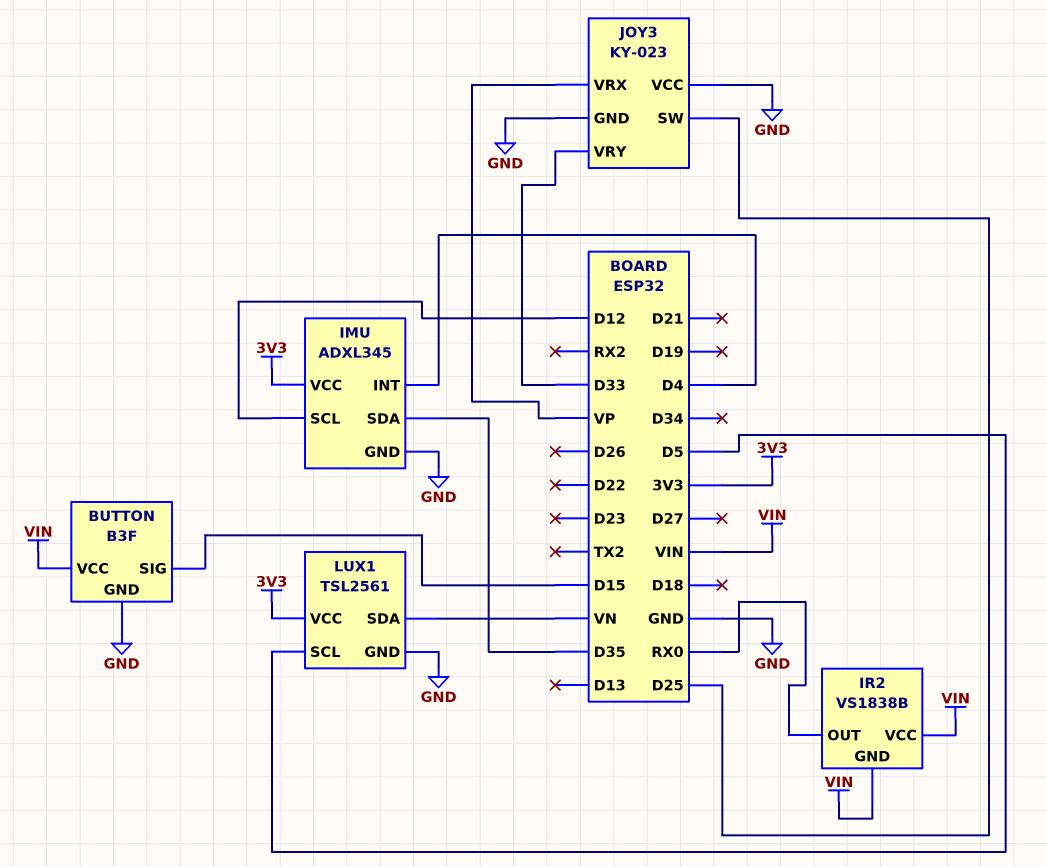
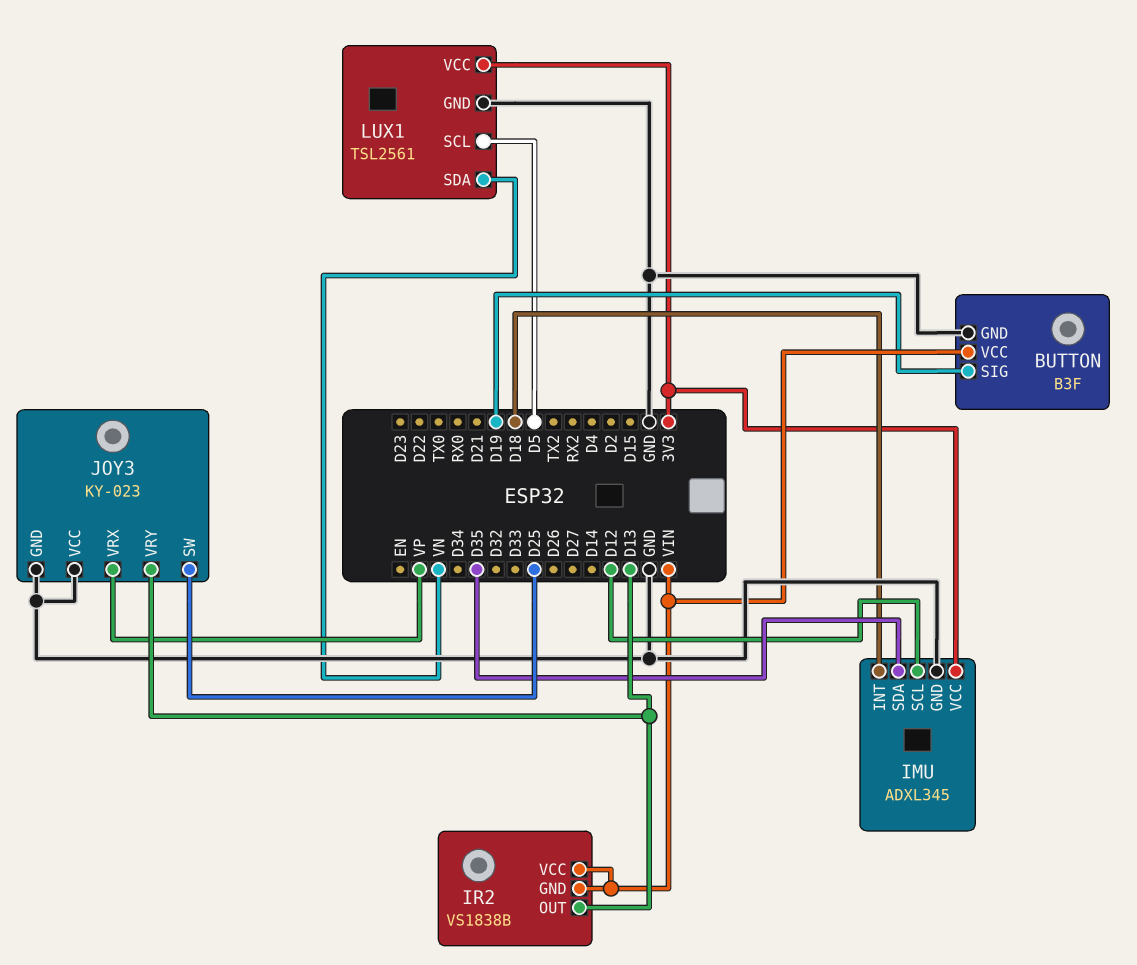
BUTTON pin SIG: D15 -> D19
IMU pin INT: D4 -> D18
IR2 pin OUT: RX0 -> D13
JOY3 pin VRY: D33 -> D13

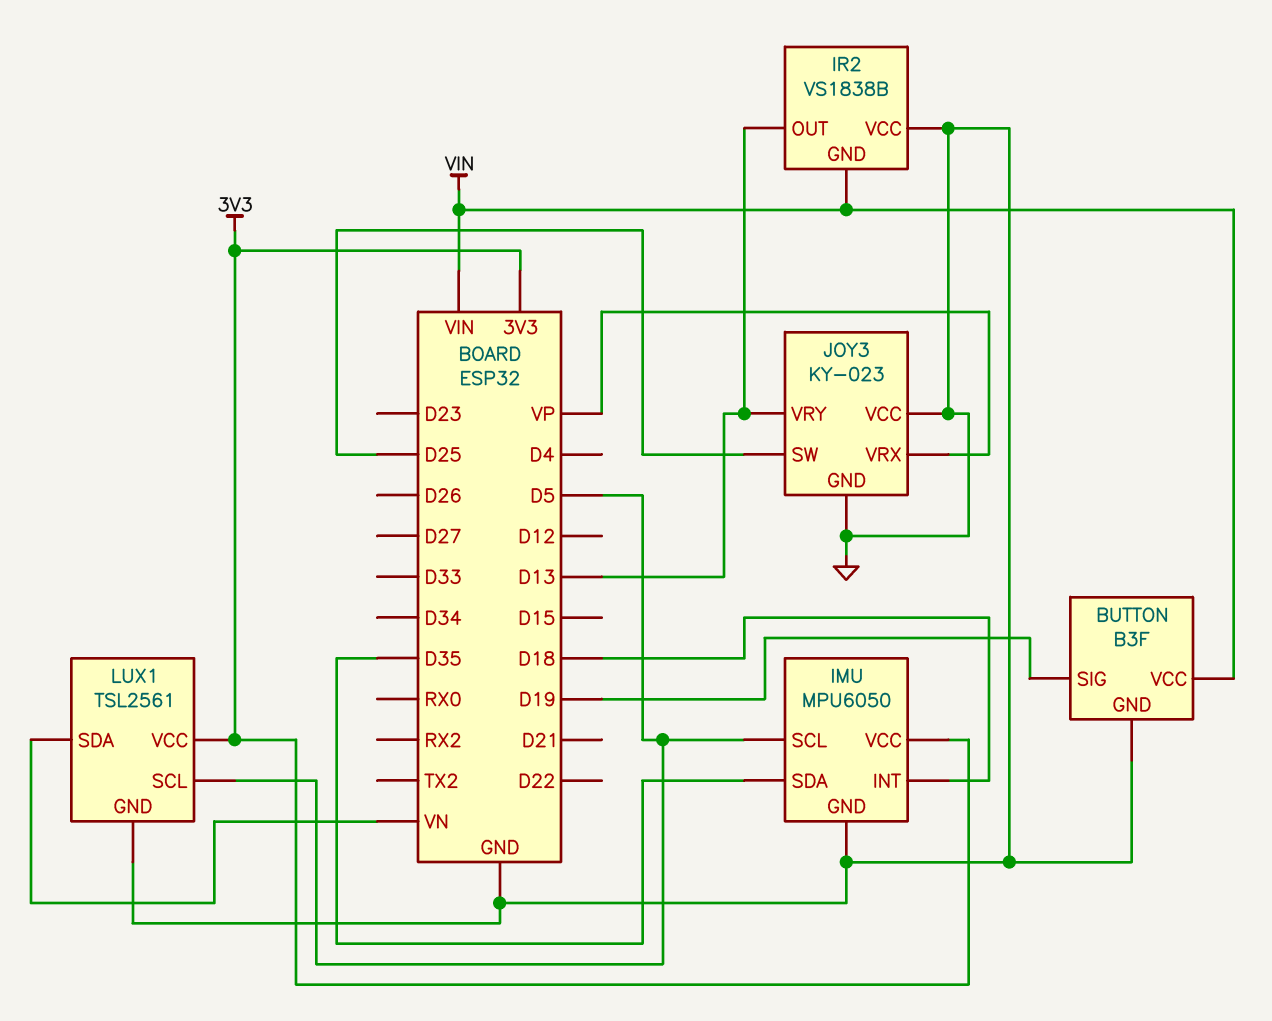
IMU: ADXL345 -> MPU6050
IMU pin SCL: D12 -> D5
IR2 pin VCC: VIN -> GND

